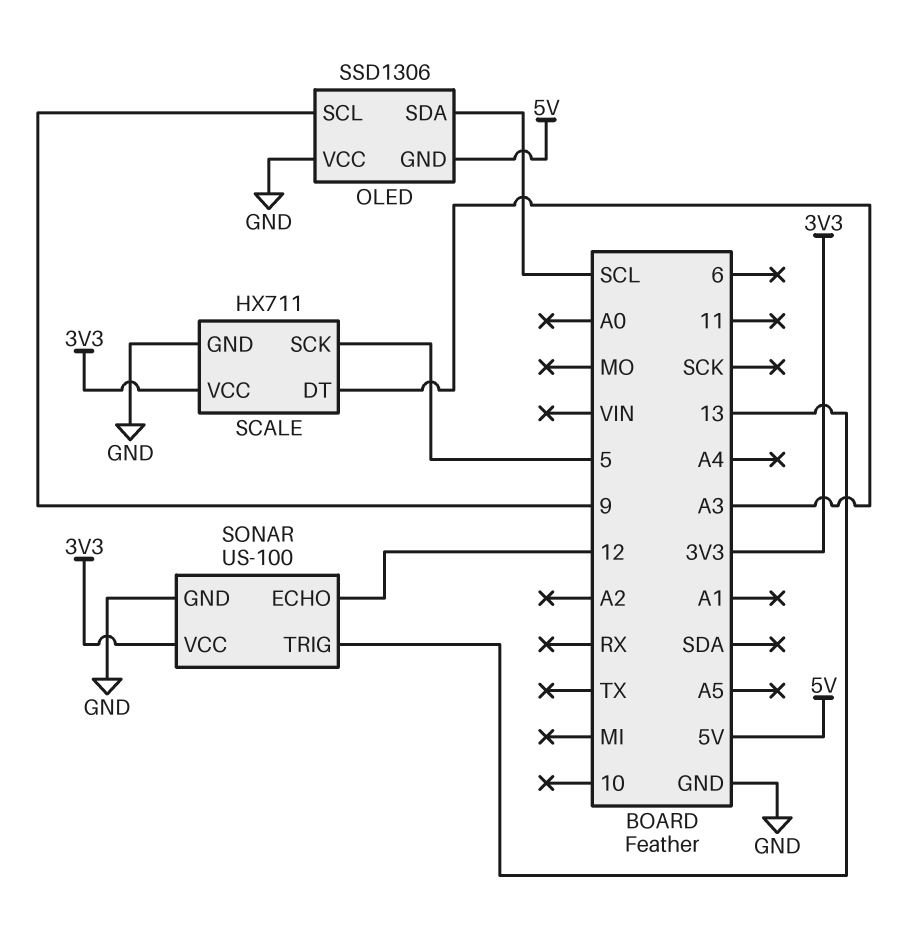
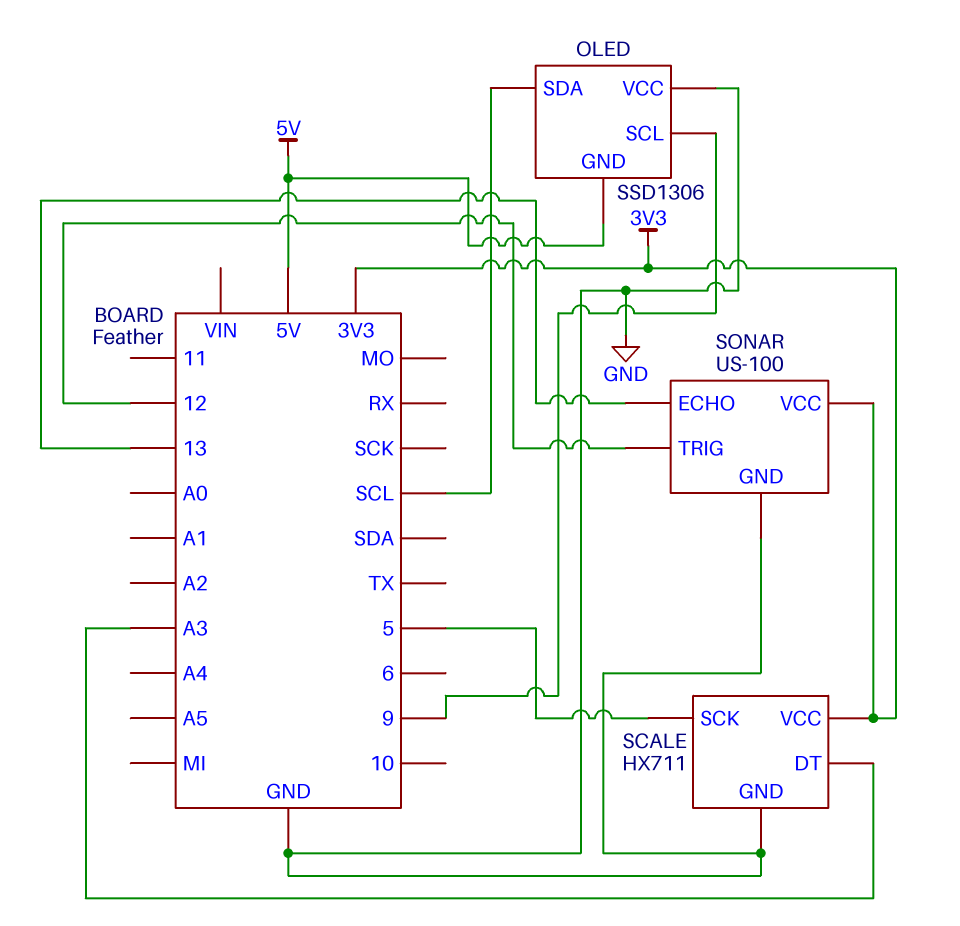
SONAR pin ECHO: 12 -> 13
SONAR pin TRIG: 13 -> 12

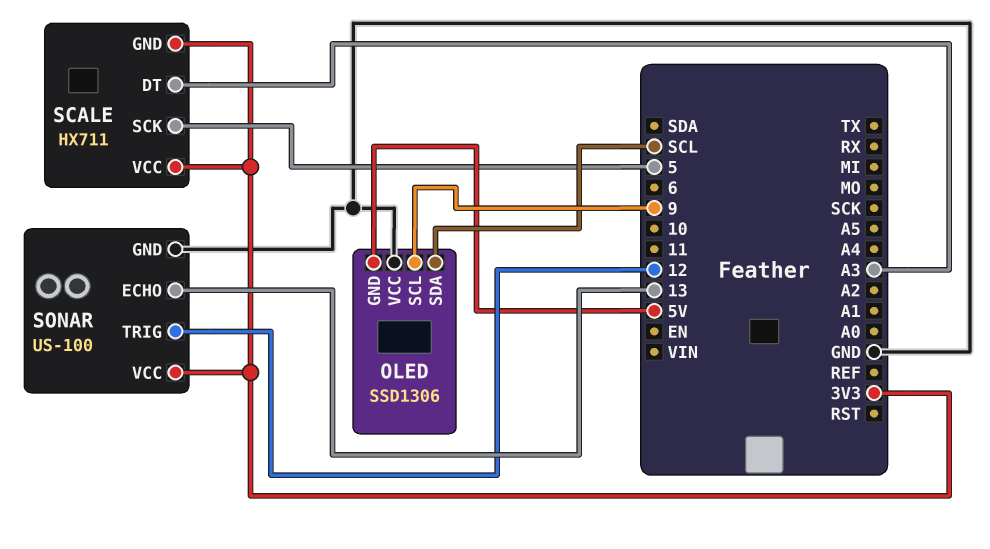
SCALE pin GND: GND -> 3V3

